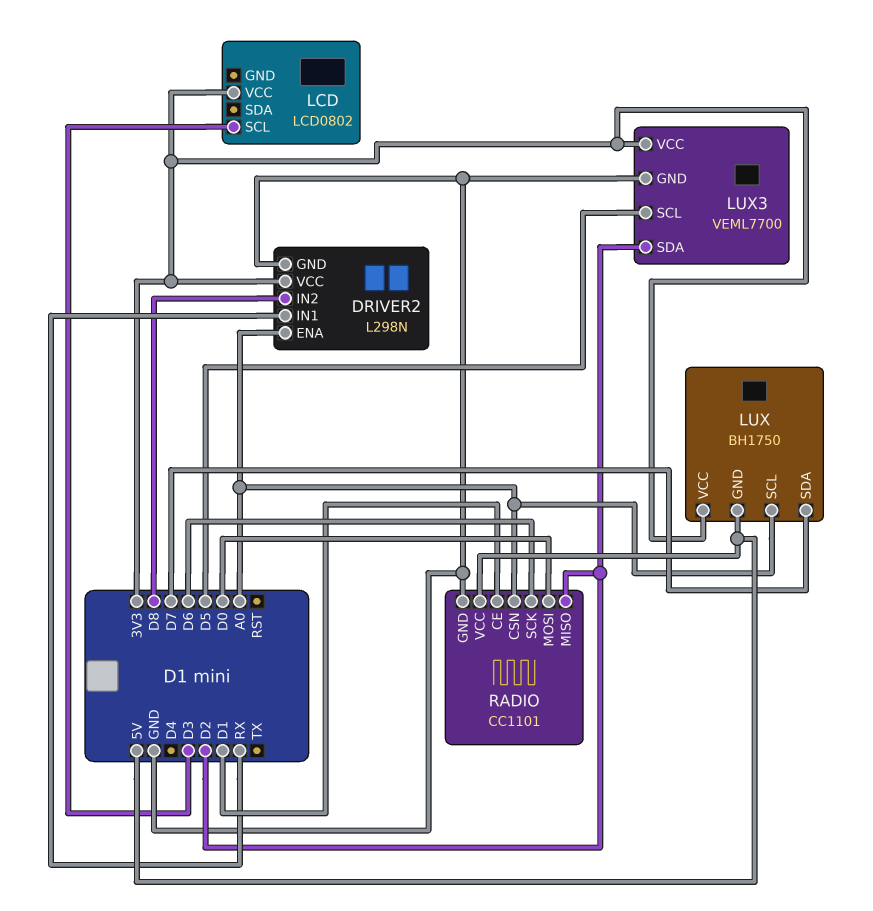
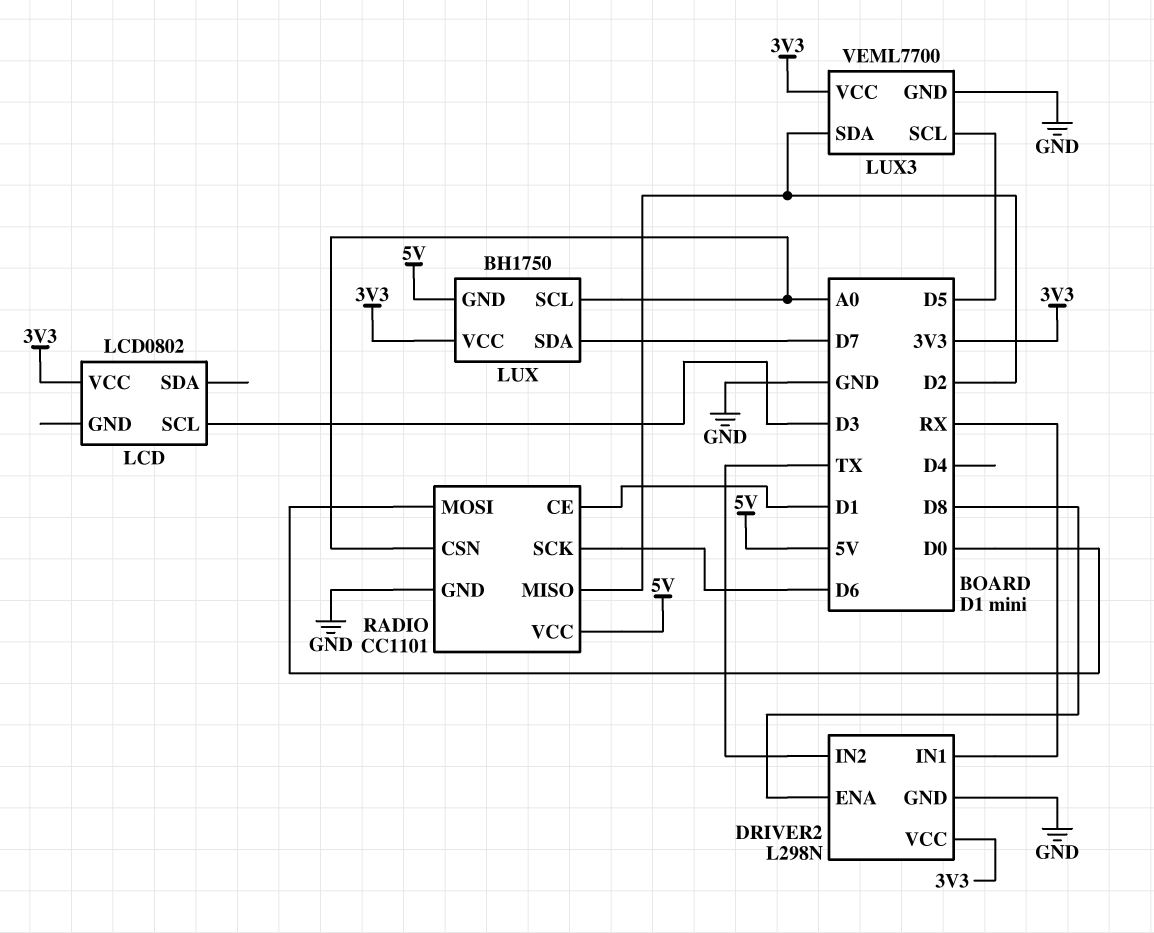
DRIVER2 pin ENA: A0 -> D8
DRIVER2 pin IN2: D8 -> TX

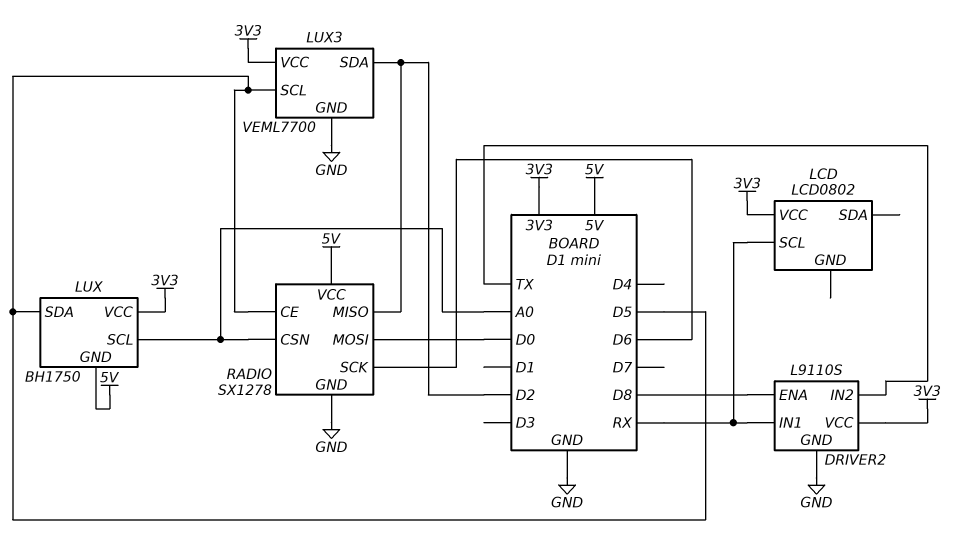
DRIVER2: L298N -> L9110S
LCD pin SCL: D3 -> RX
LUX pin SDA: D7 -> D5
RADIO: CC1101 -> SX1278
RADIO pin CE: D1 -> D5

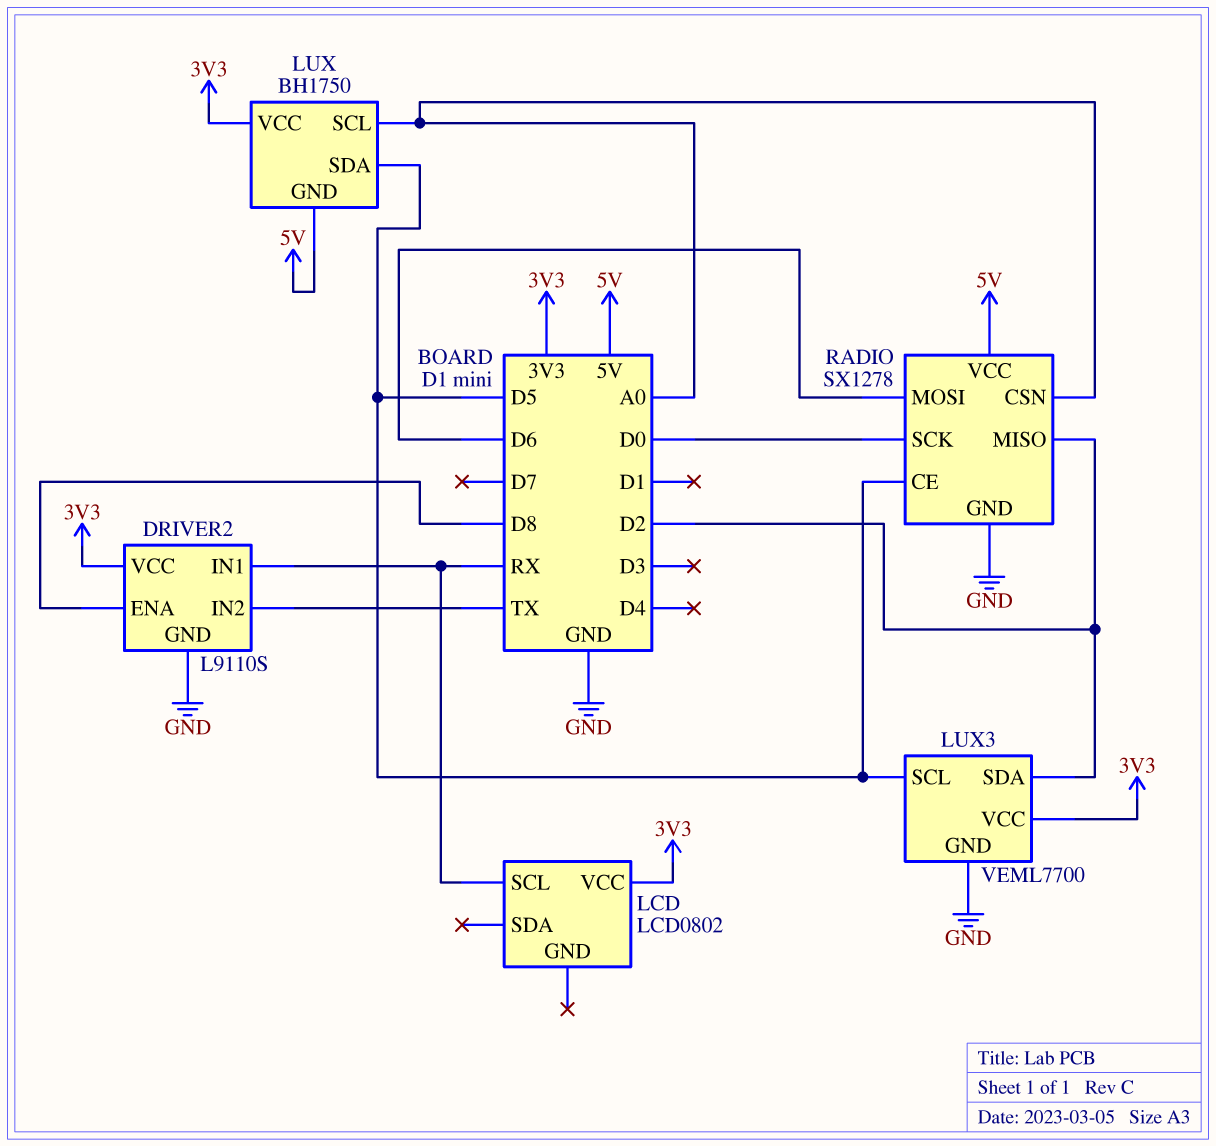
RADIO pin MOSI: D0 -> D6
RADIO pin SCK: D6 -> D0

